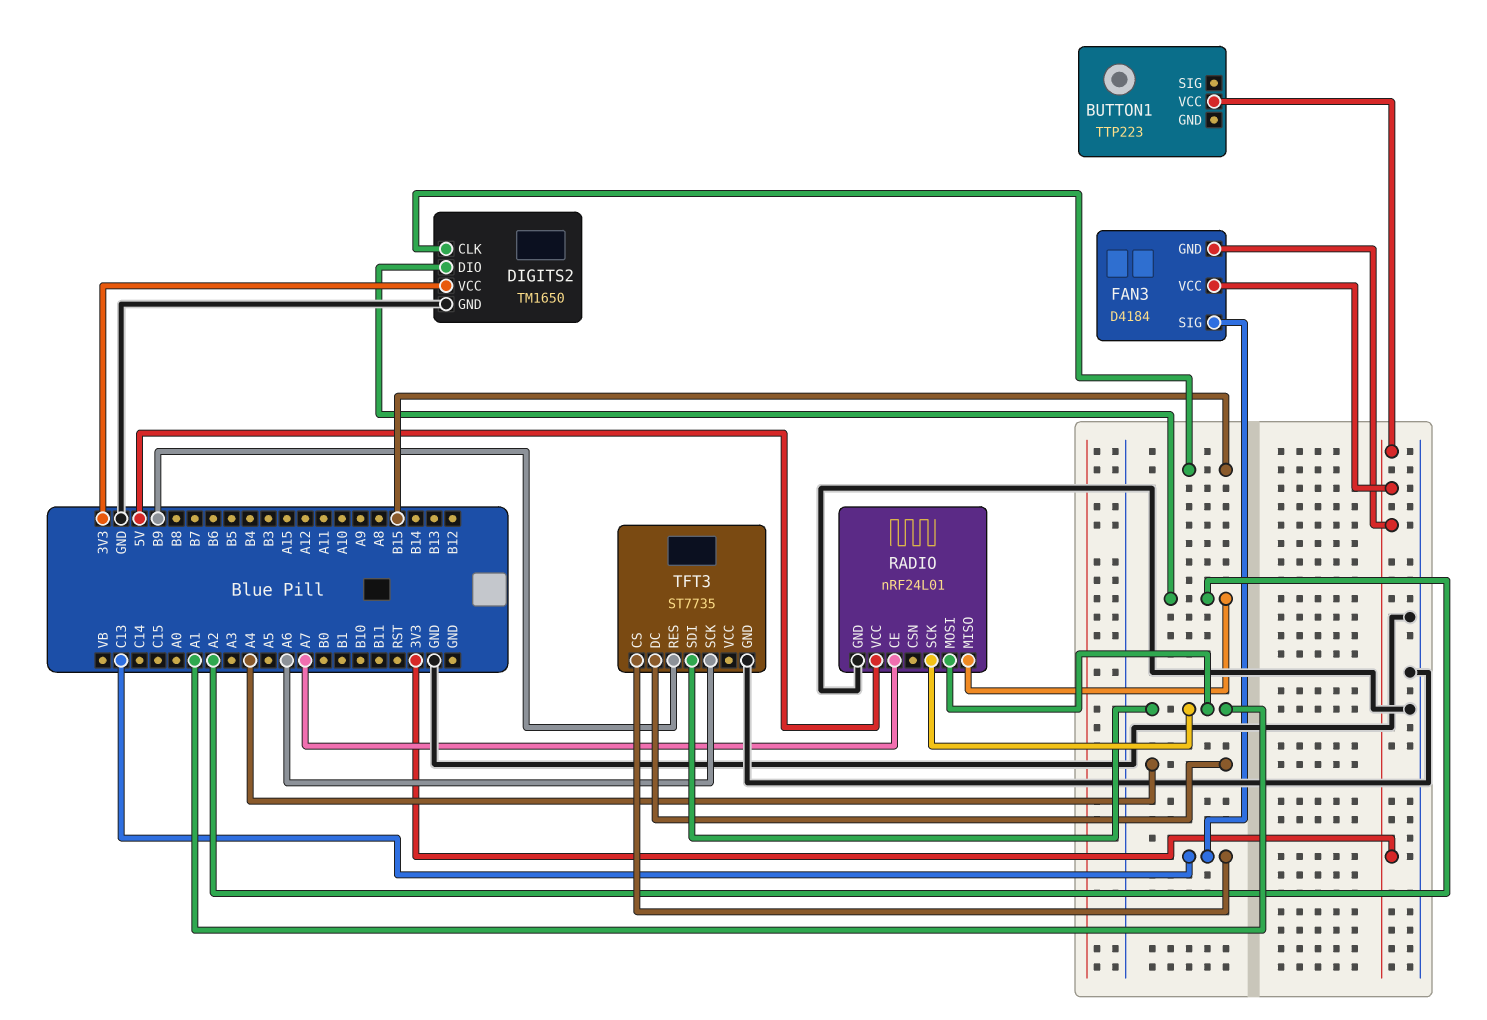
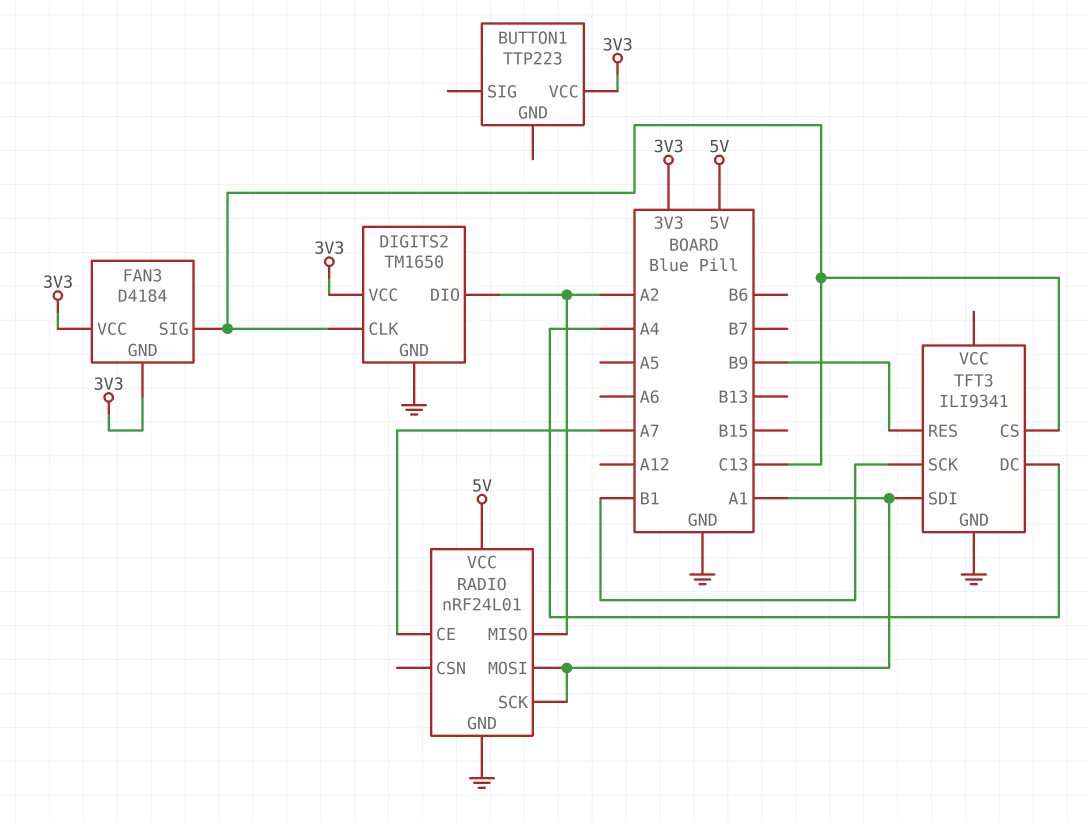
DIGITS2 pin CLK: B15 -> C13
TFT3: ST7735 -> ILI9341
TFT3 pin SCK: A6 -> B1

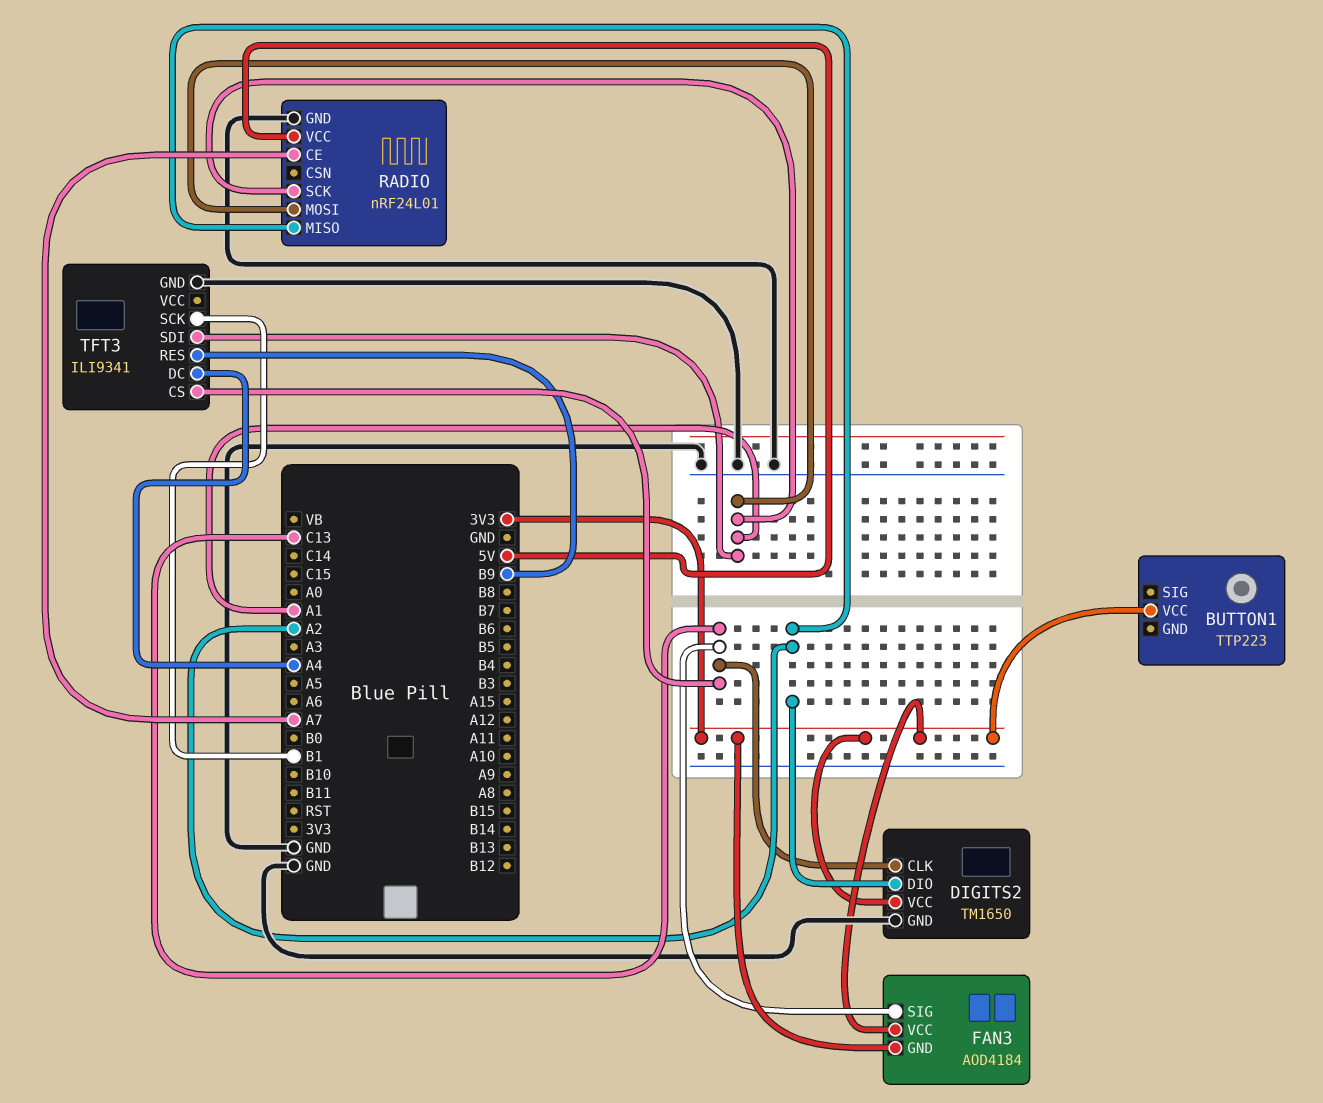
FAN3: D4184 -> AOD4184

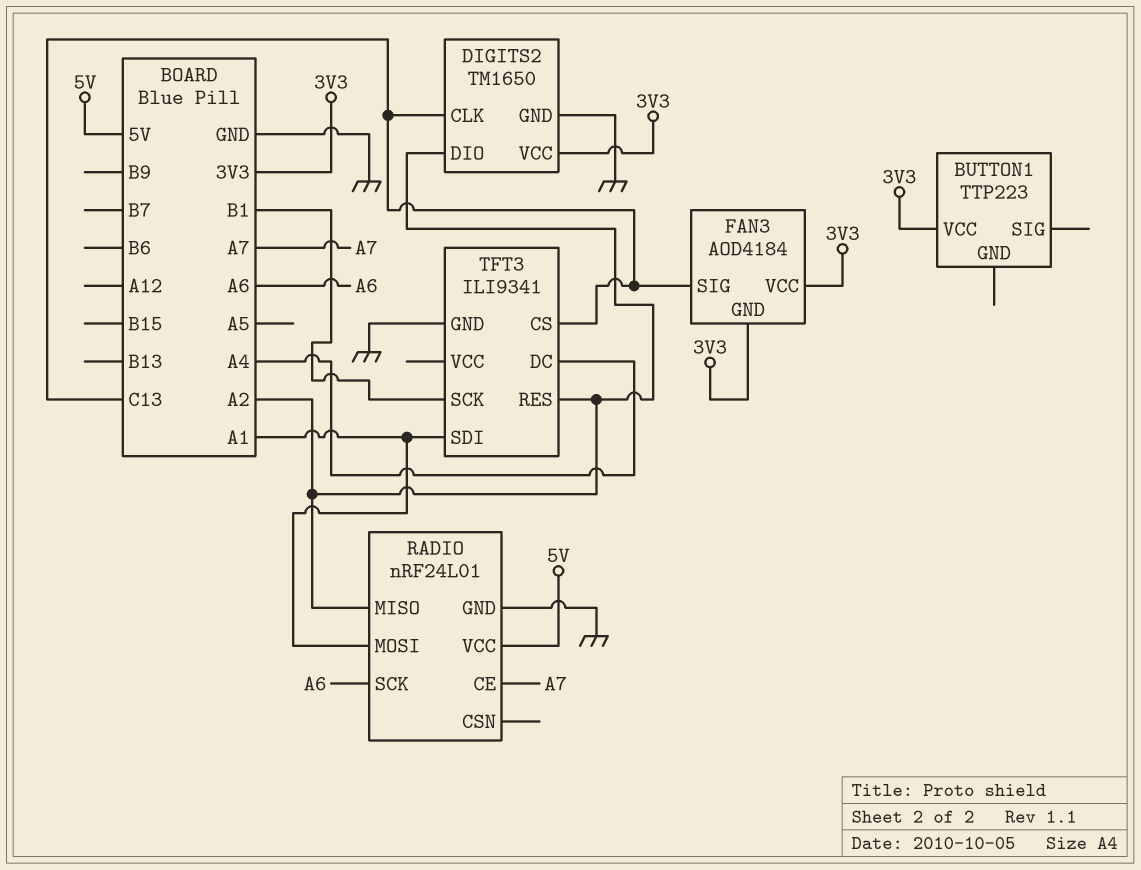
RADIO pin SCK: A1 -> A6
TFT3 pin RES: B9 -> A2

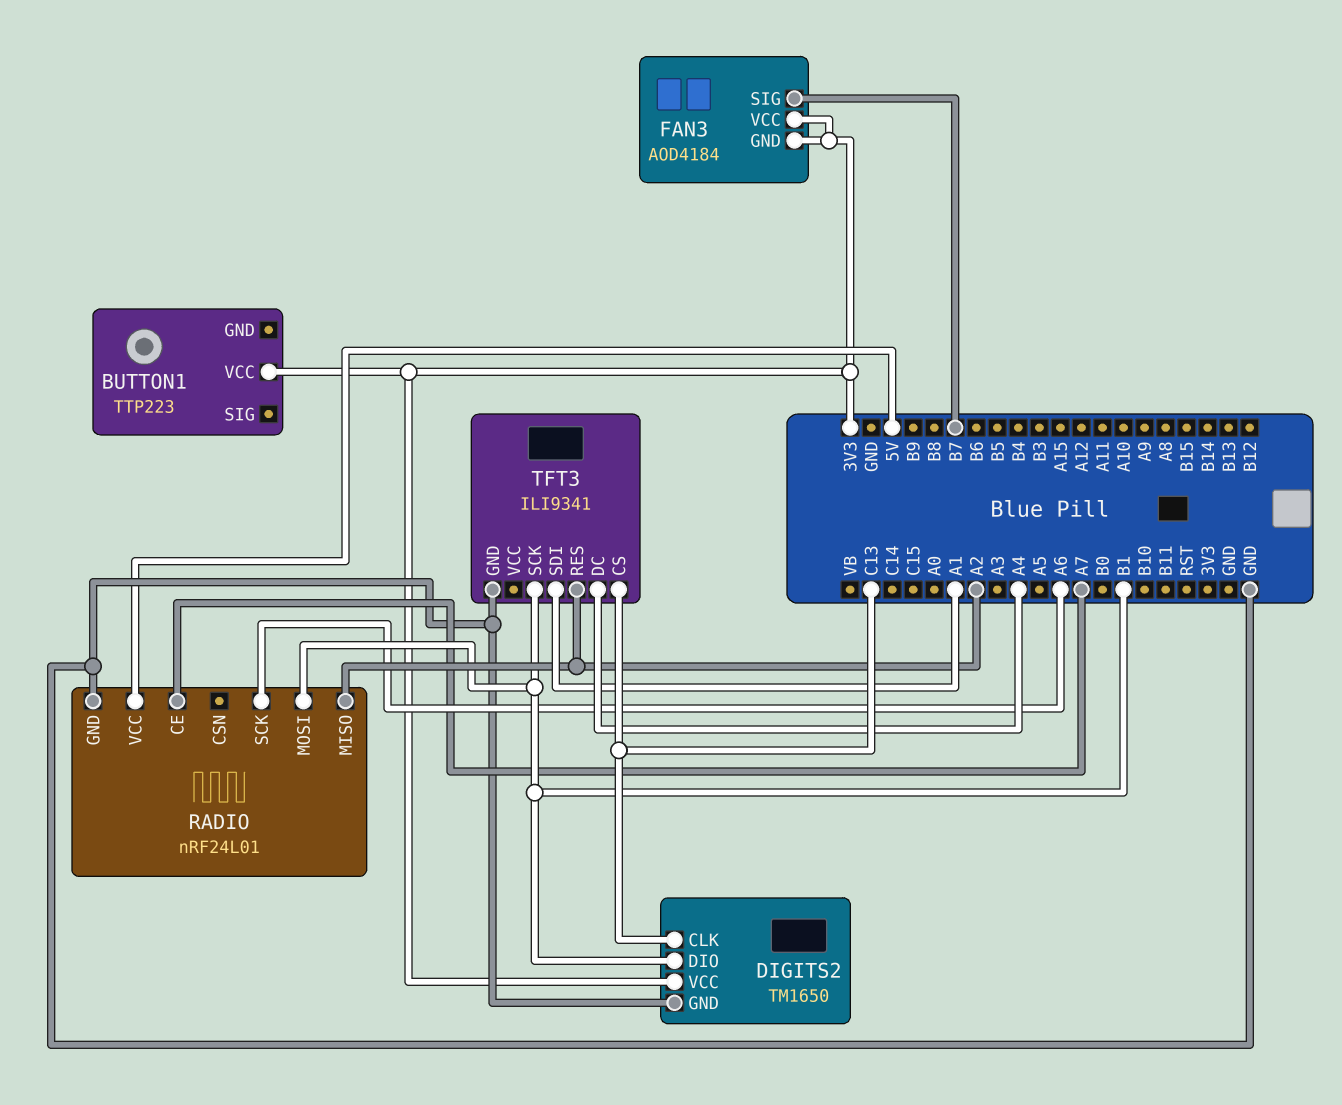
DIGITS2 pin DIO: A2 -> B1
FAN3 pin SIG: C13 -> B7
RADIO pin MOSI: A1 -> B1

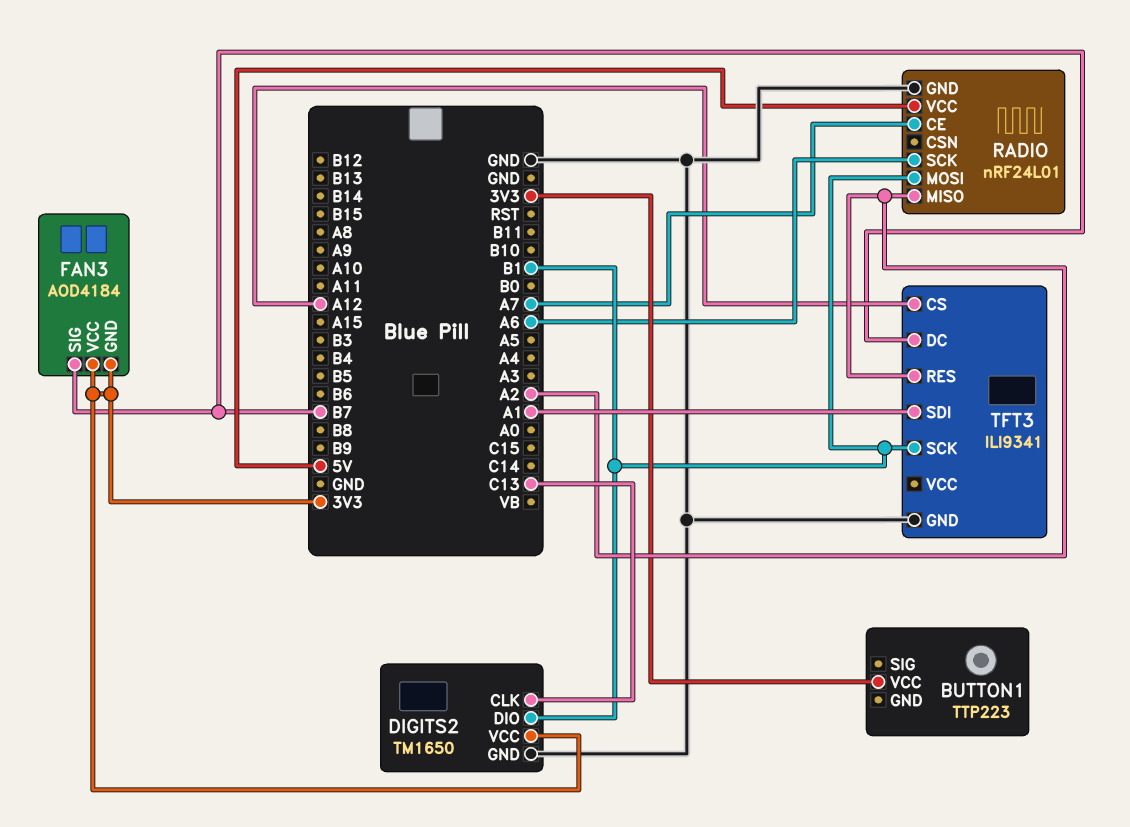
TFT3 pin CS: C13 -> A12
TFT3 pin DC: A4 -> B7

